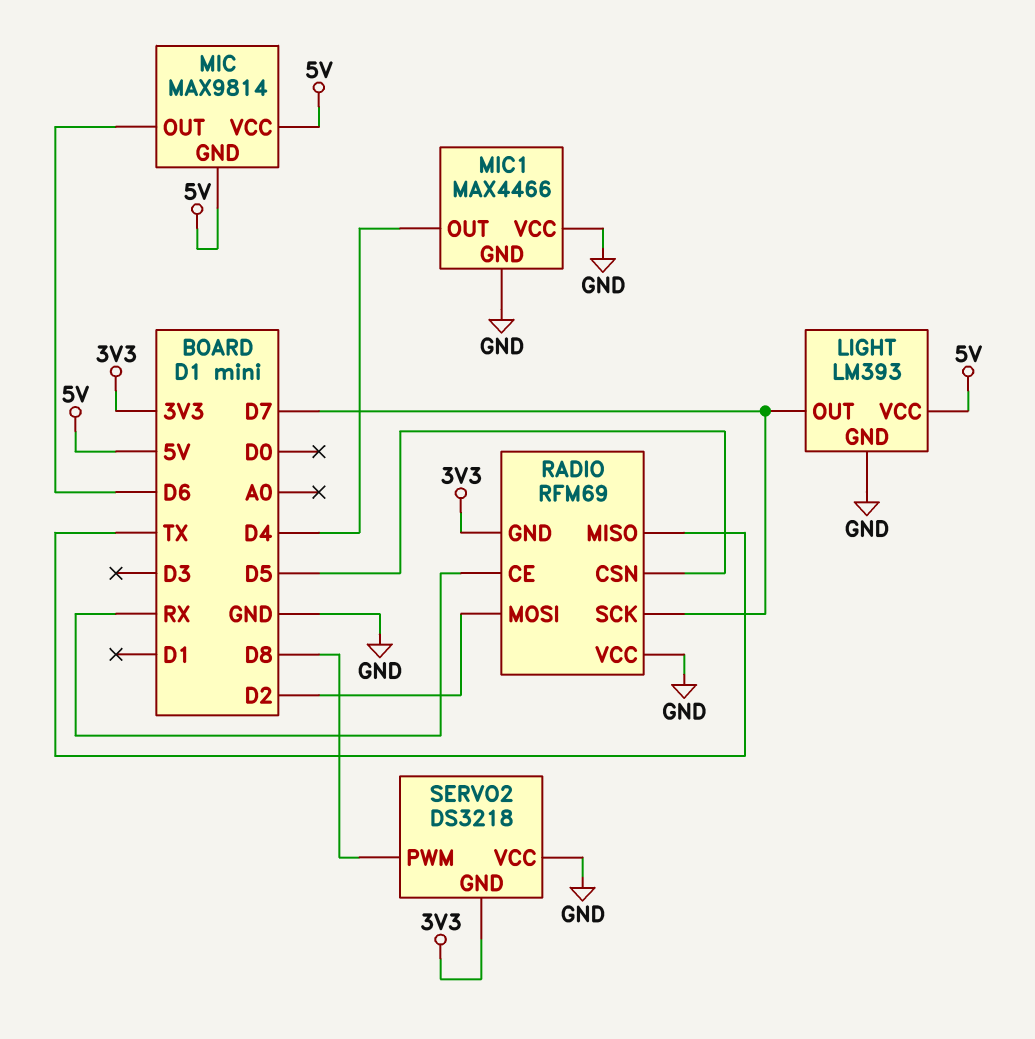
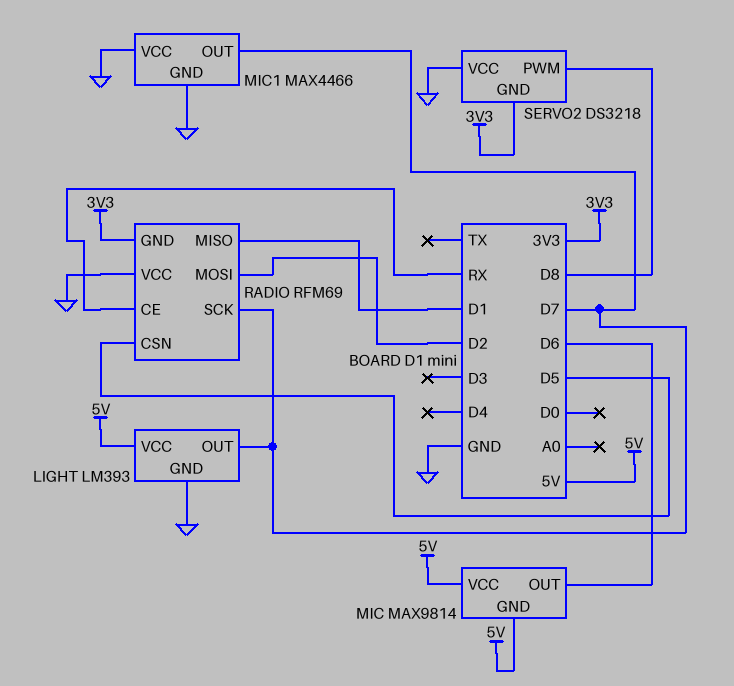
MIC1 pin OUT: D4 -> D7
RADIO pin MISO: TX -> D1

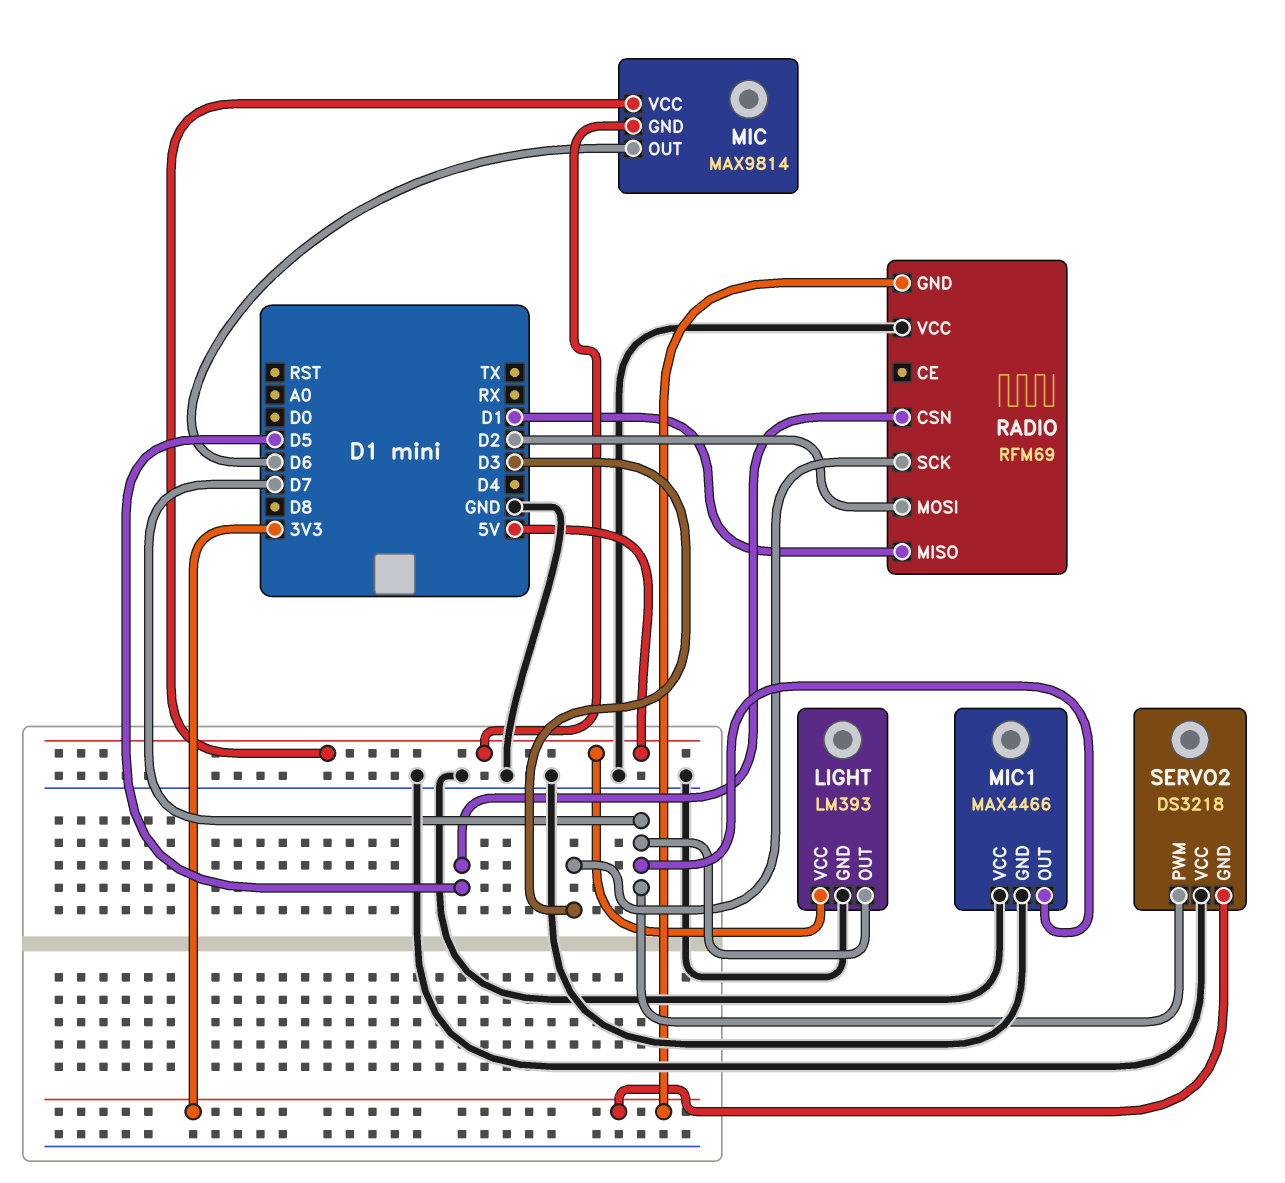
RADIO pin CE: RX -> none
RADIO pin SCK: D7 -> D3
SERVO2 pin PWM: D8 -> D7

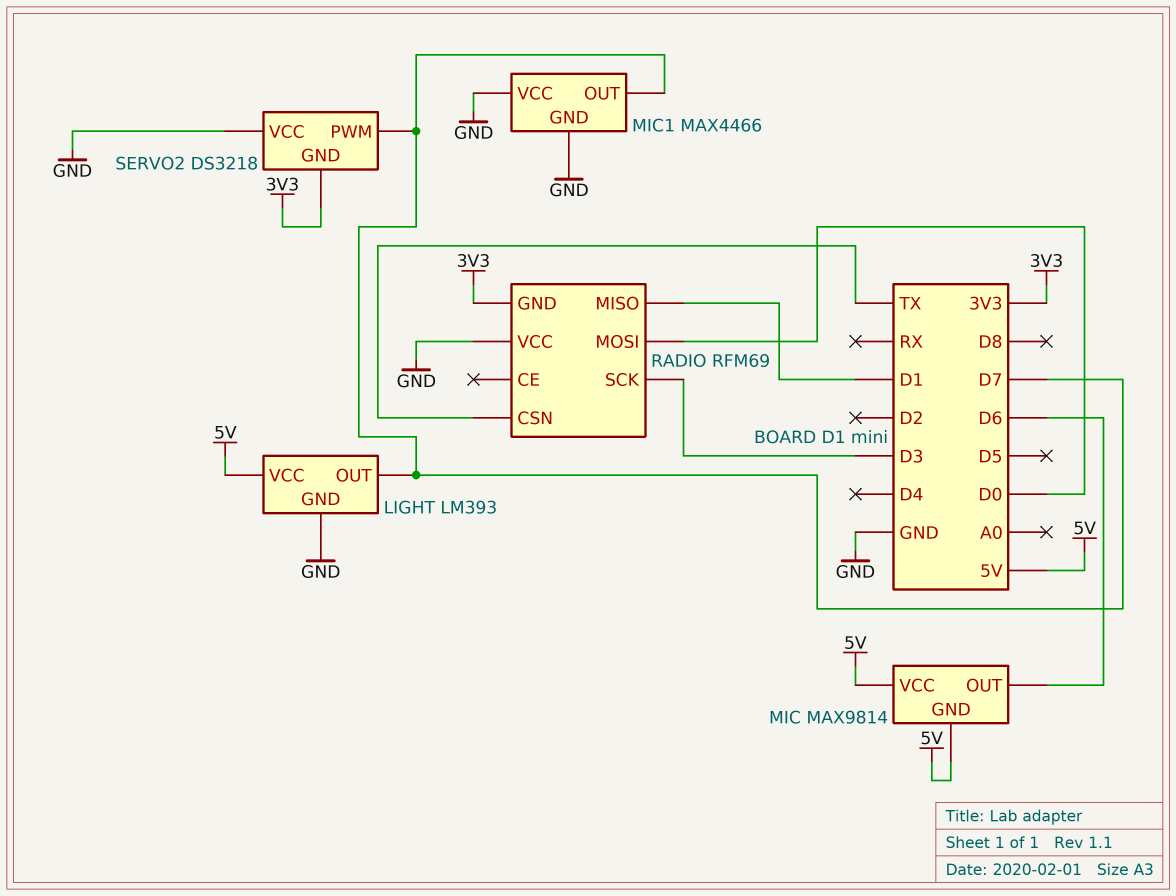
RADIO pin CSN: D5 -> TX
RADIO pin MOSI: D2 -> D0

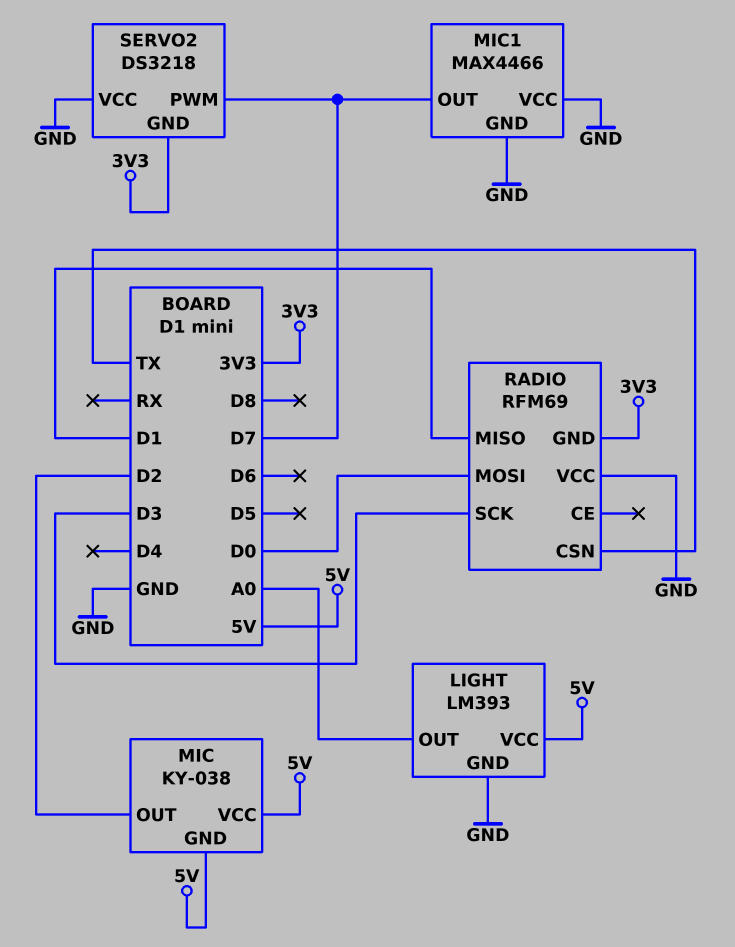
LIGHT pin OUT: D7 -> A0
MIC: MAX9814 -> KY-038
MIC pin OUT: D6 -> D2

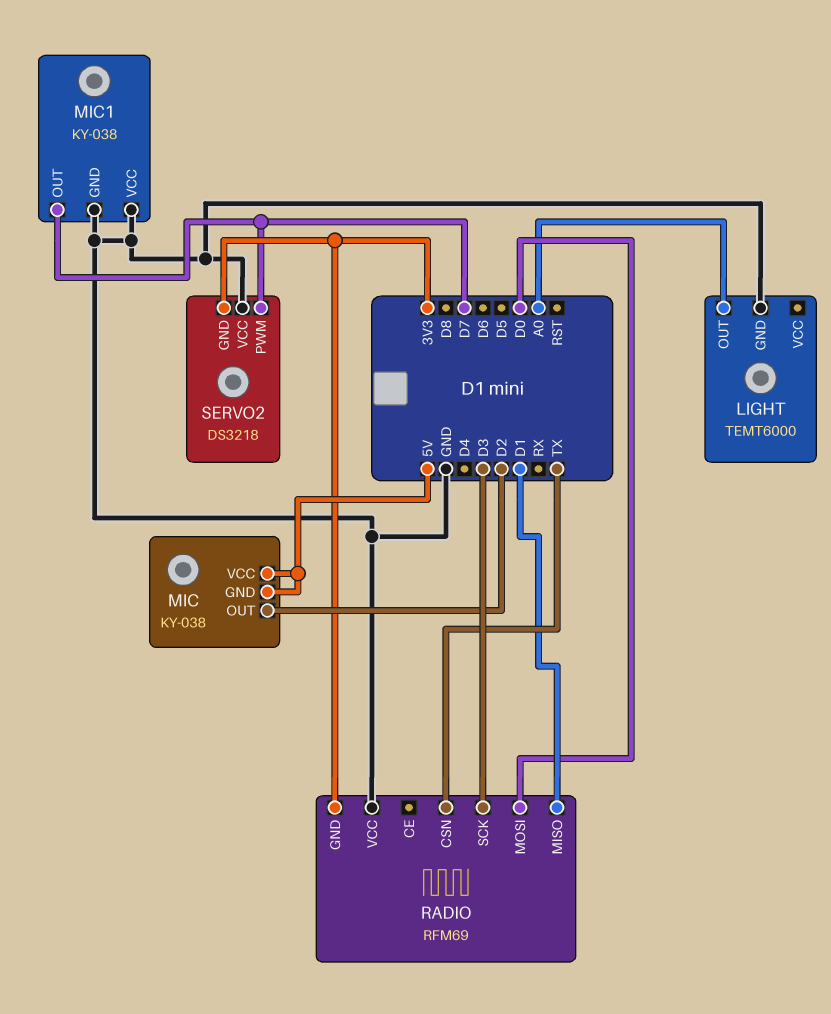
LIGHT: LM393 -> TEMT6000
LIGHT pin VCC: 5V -> none
MIC1: MAX4466 -> KY-038

